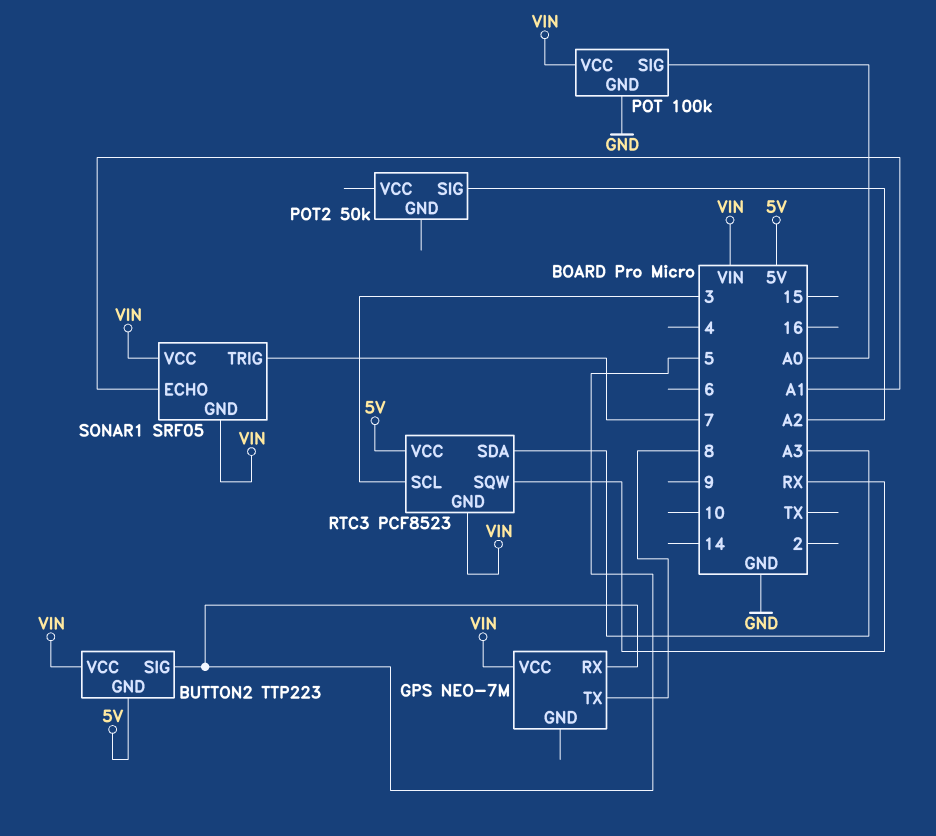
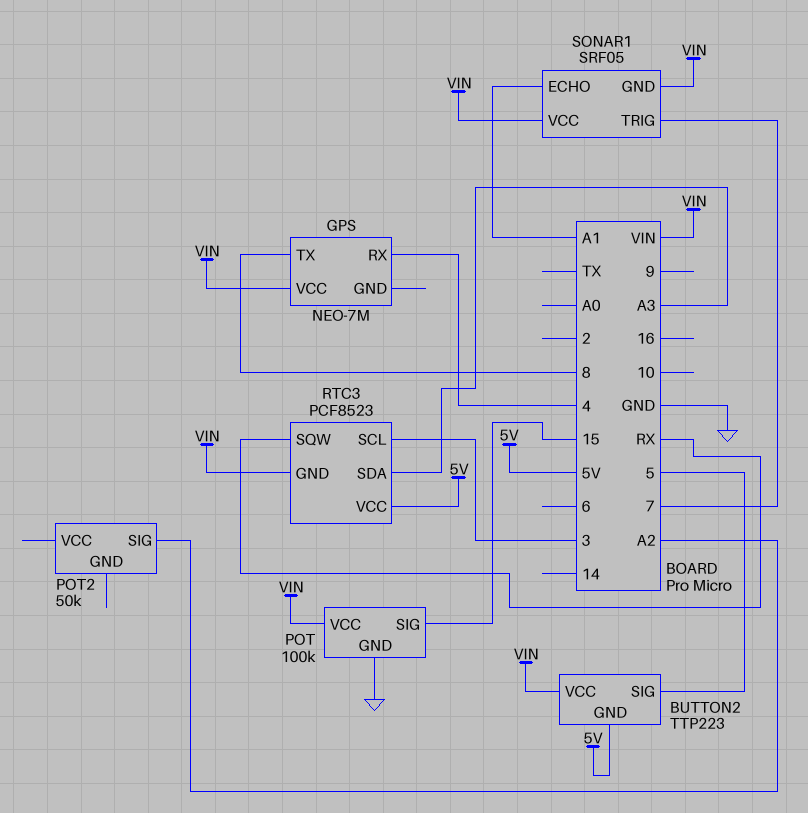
GPS pin RX: 5 -> 4
POT pin SIG: A0 -> 15

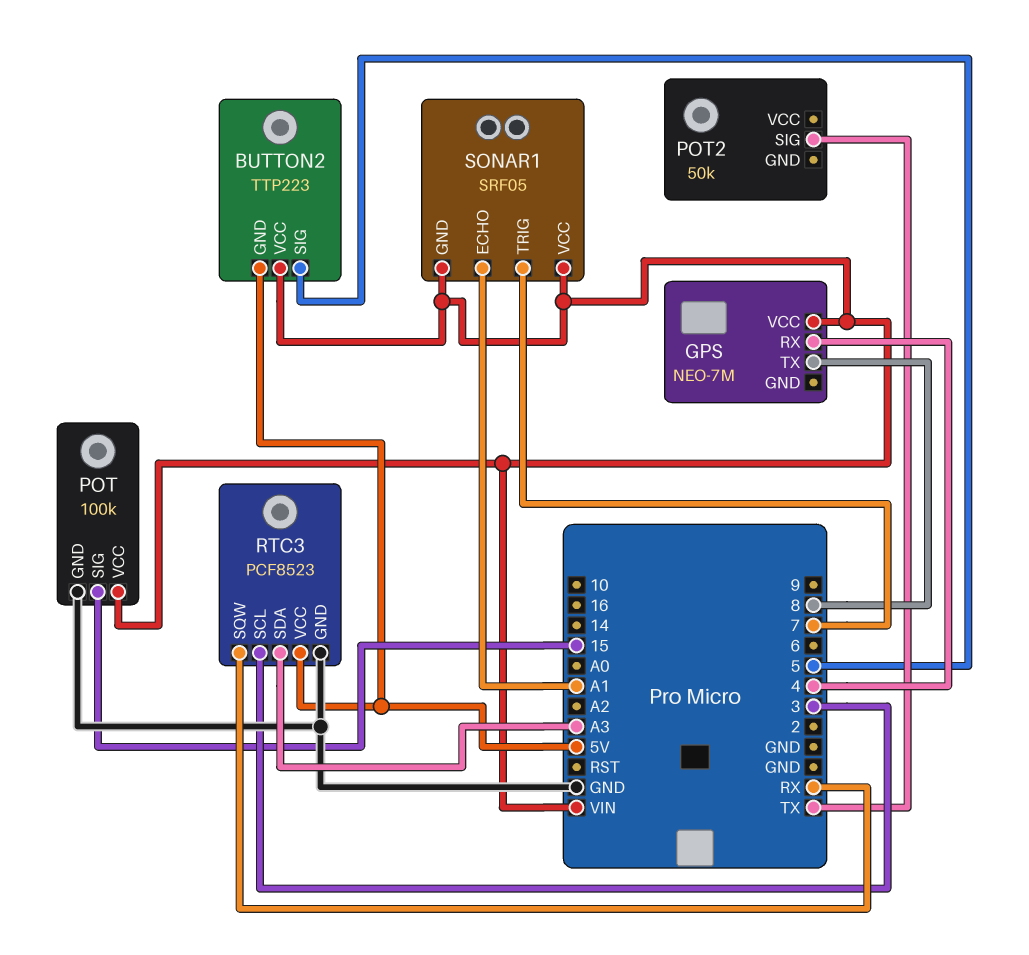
POT2 pin SIG: A2 -> TX
RTC3 pin GND: VIN -> GND

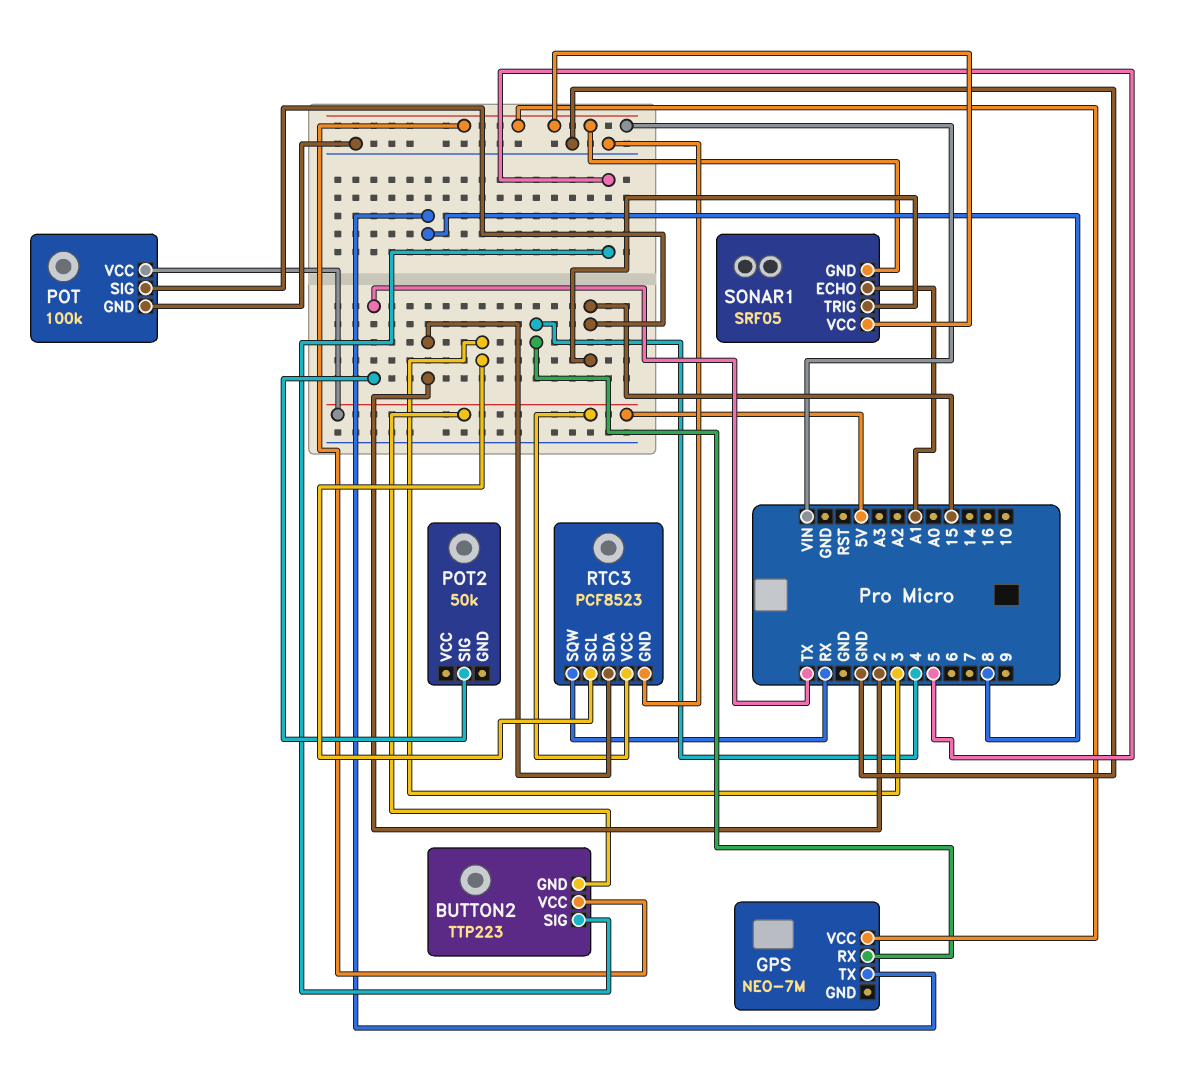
POT pin VCC: VIN -> 5V
RTC3 pin SDA: A3 -> 2
SONAR1 pin TRIG: 7 -> 15

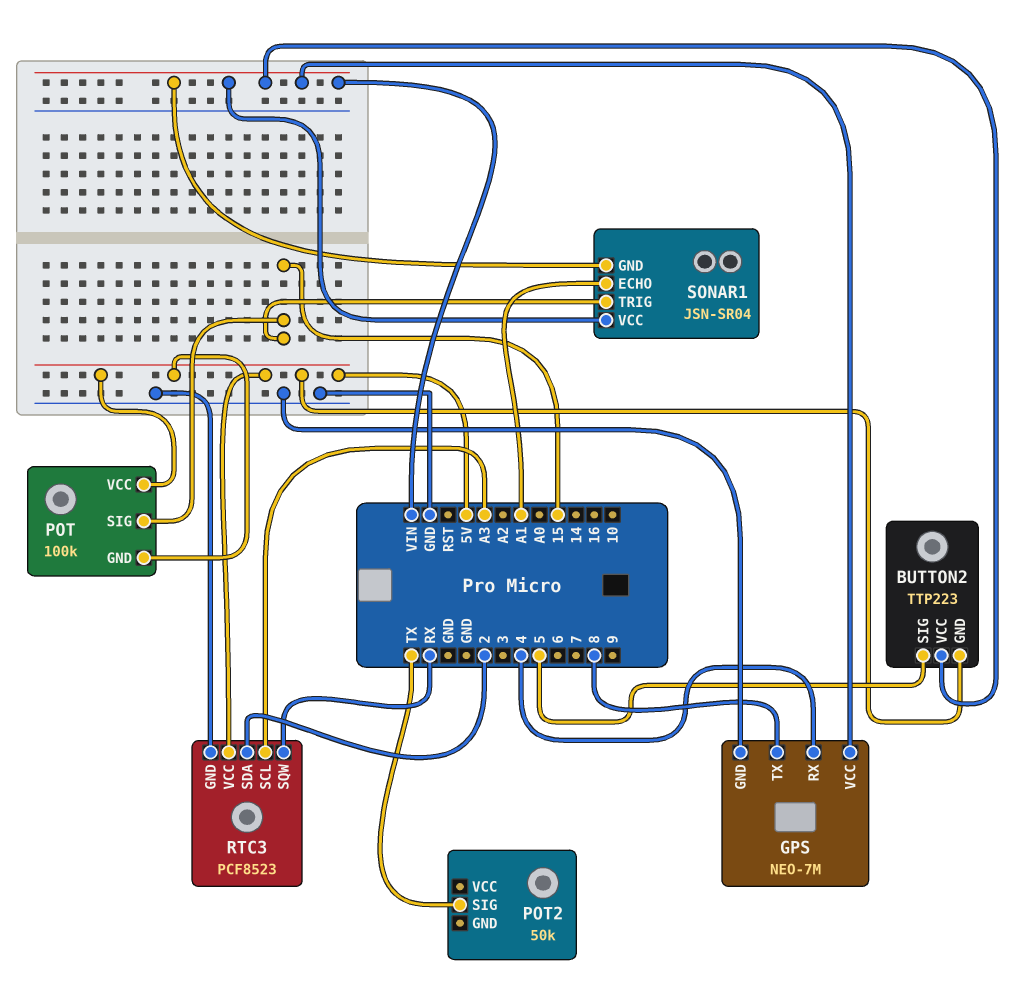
GPS pin GND: none -> GND
POT pin GND: GND -> 5V
RTC3 pin SCL: 3 -> A3
SONAR1: SRF05 -> JSN-SR04

